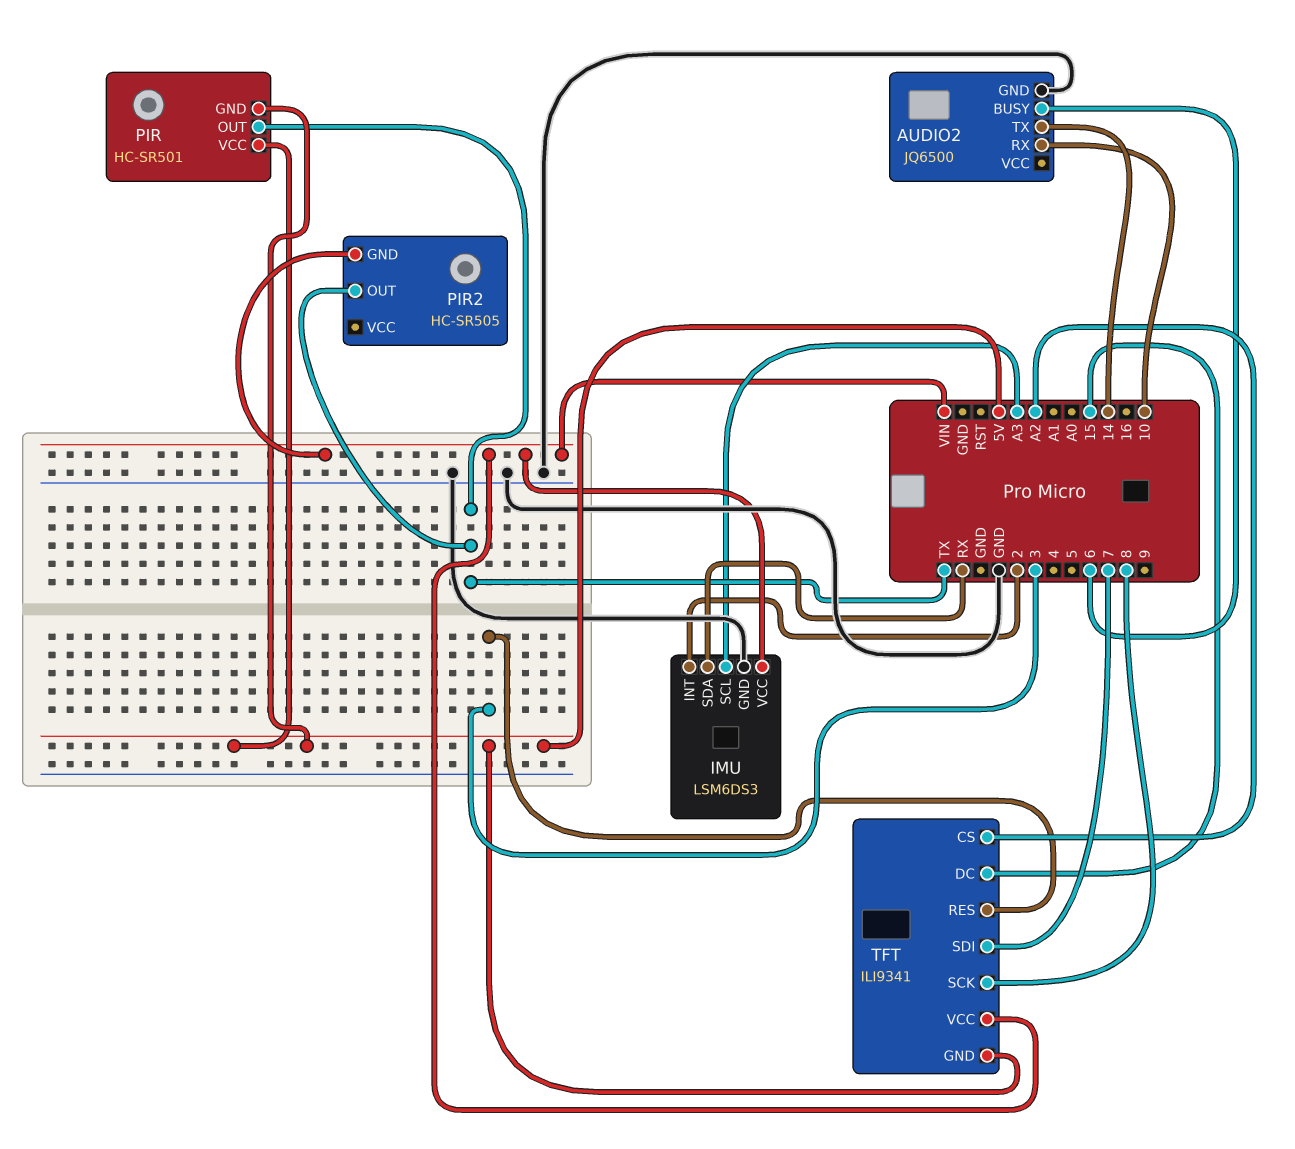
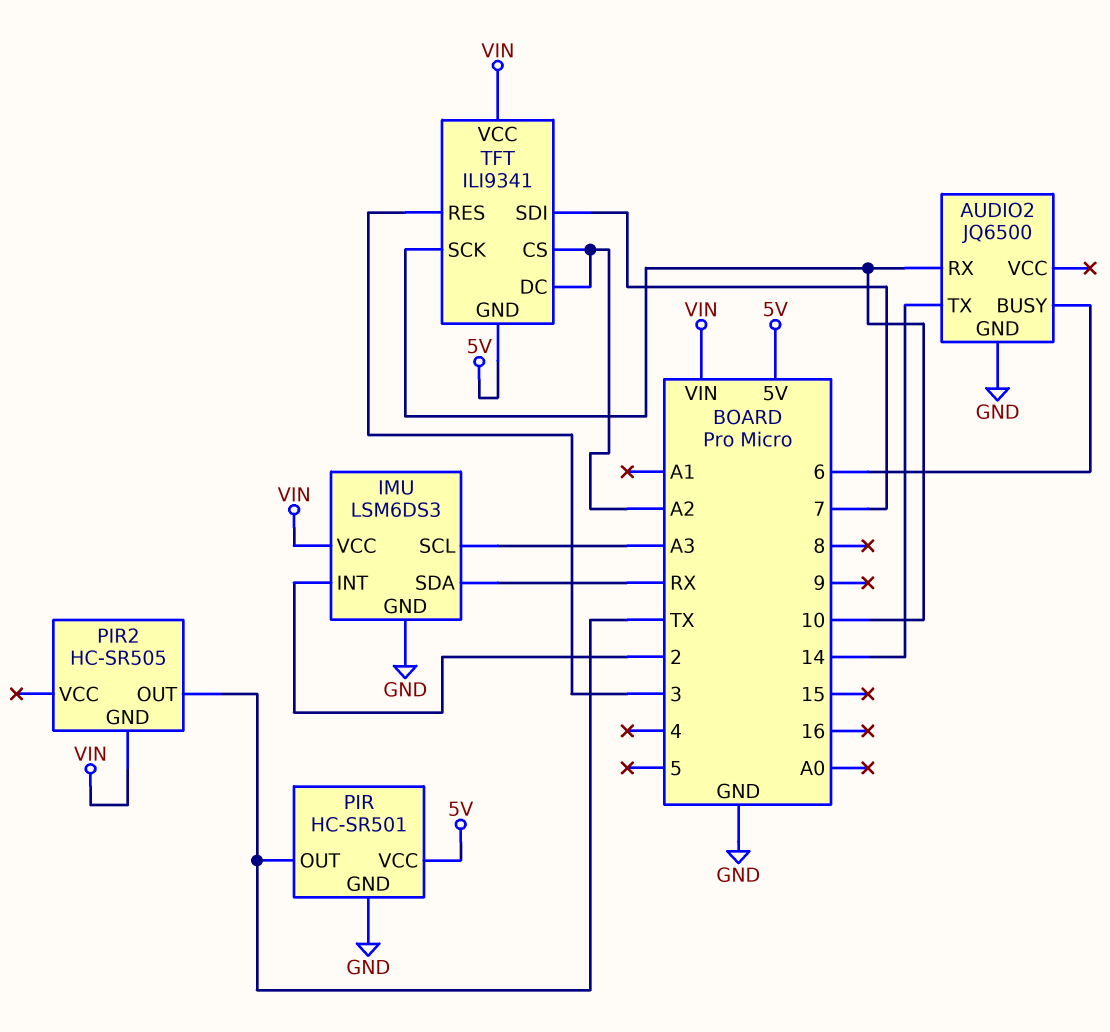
PIR pin GND: 5V -> GND
TFT pin DC: 15 -> A2
TFT pin SCK: 8 -> 10

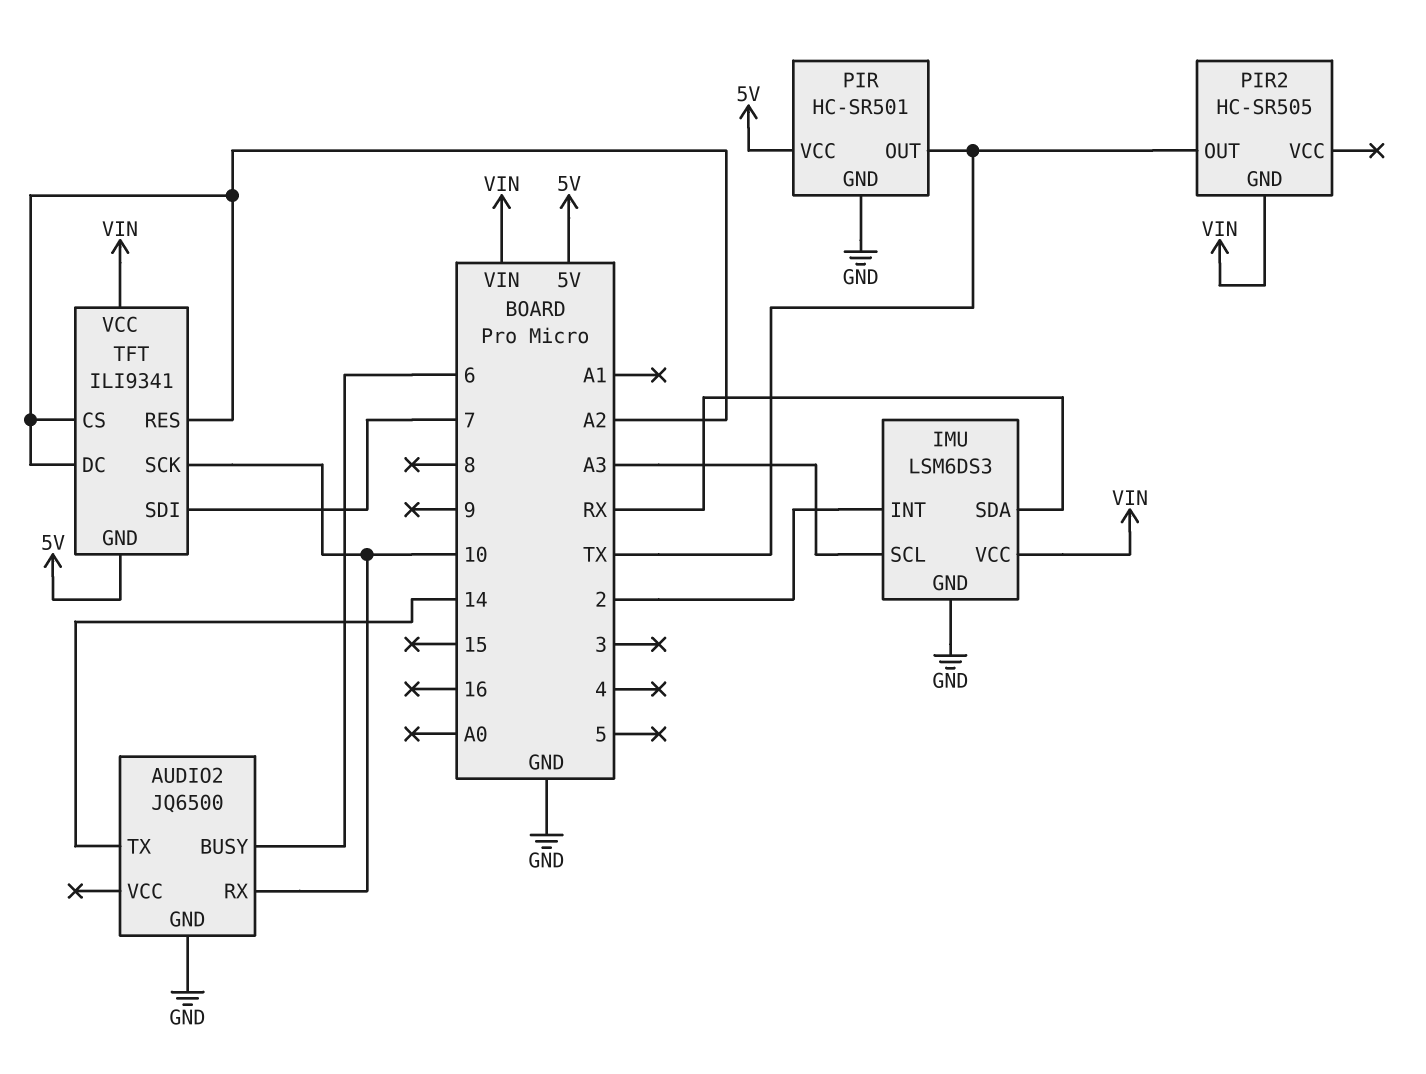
TFT pin RES: 3 -> A2

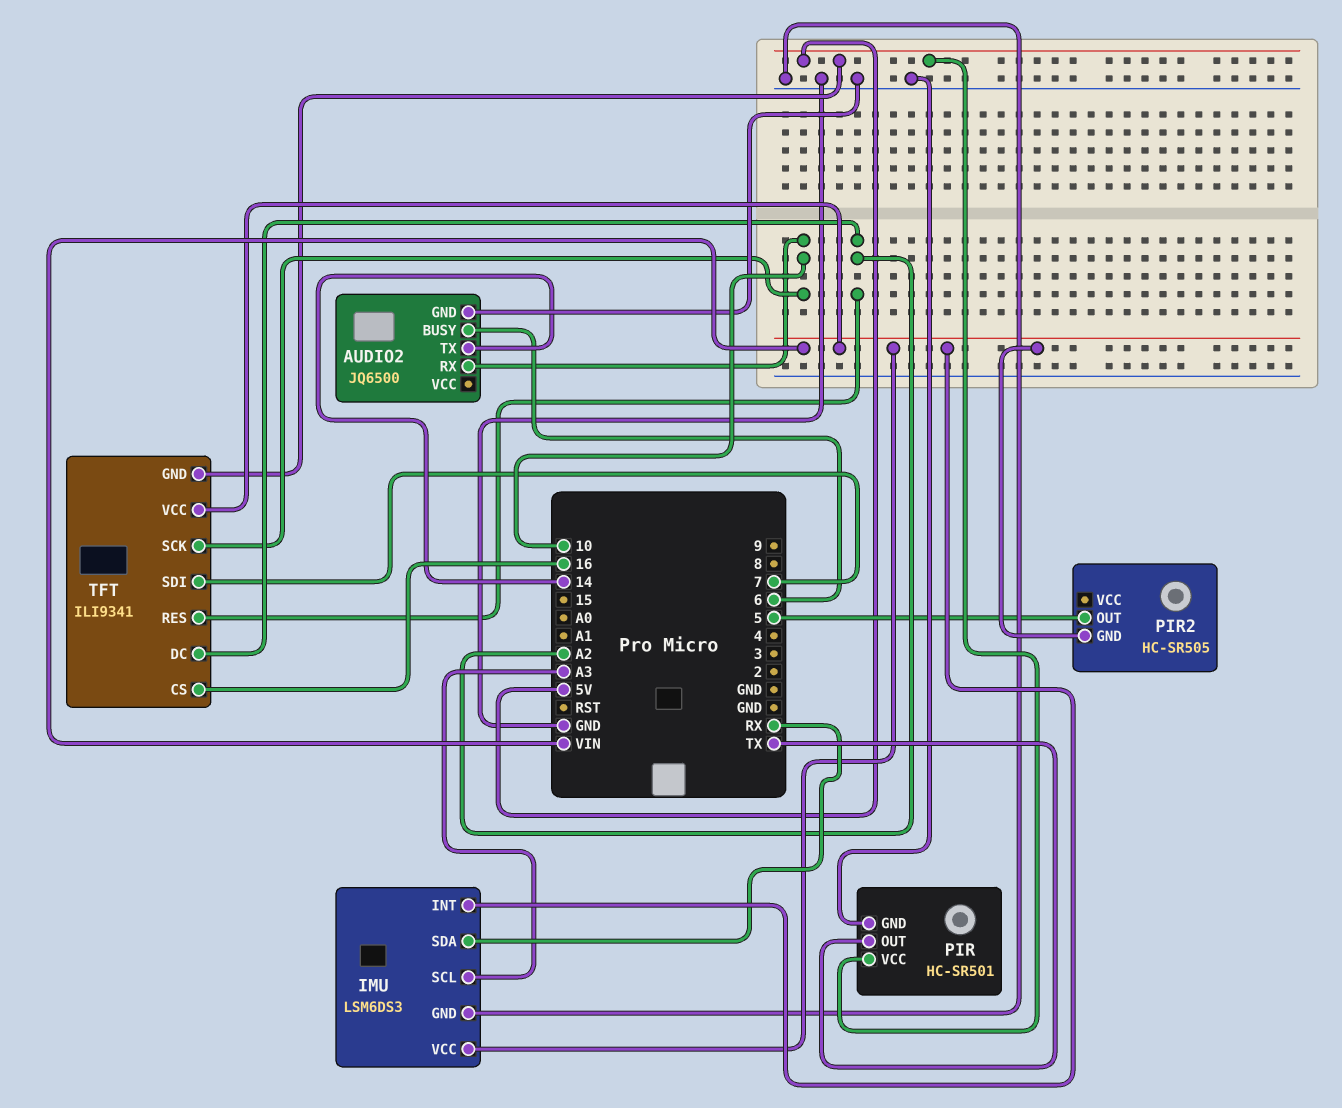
IMU pin INT: 2 -> VIN
PIR2 pin OUT: TX -> 5
TFT pin CS: A2 -> 16

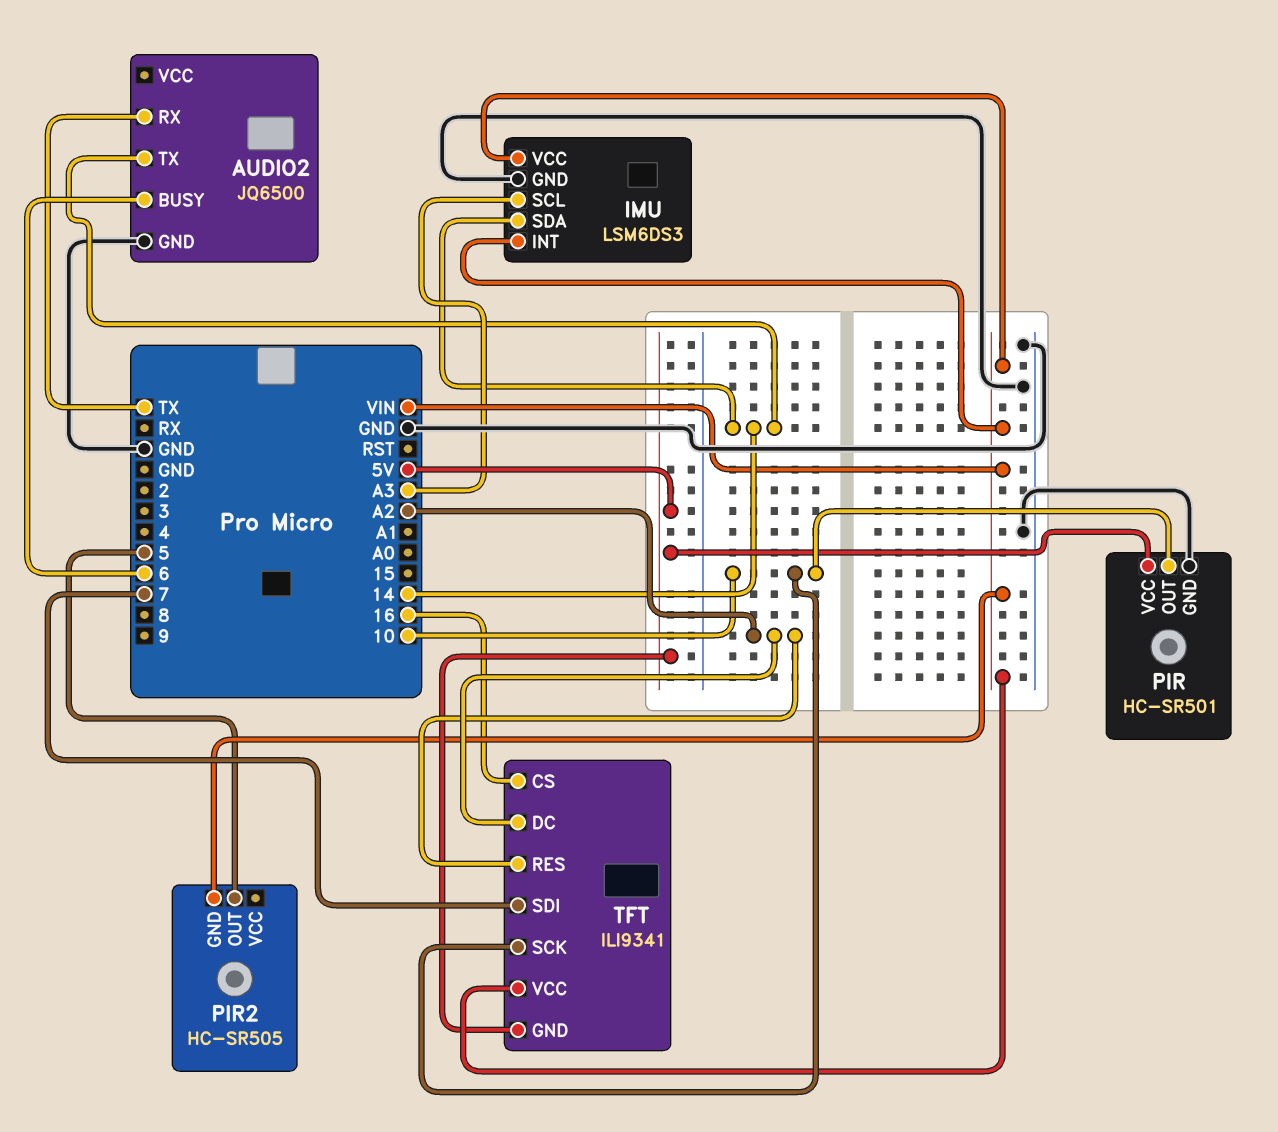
AUDIO2 pin RX: 10 -> TX
IMU pin SDA: RX -> 14
PIR pin OUT: TX -> 10

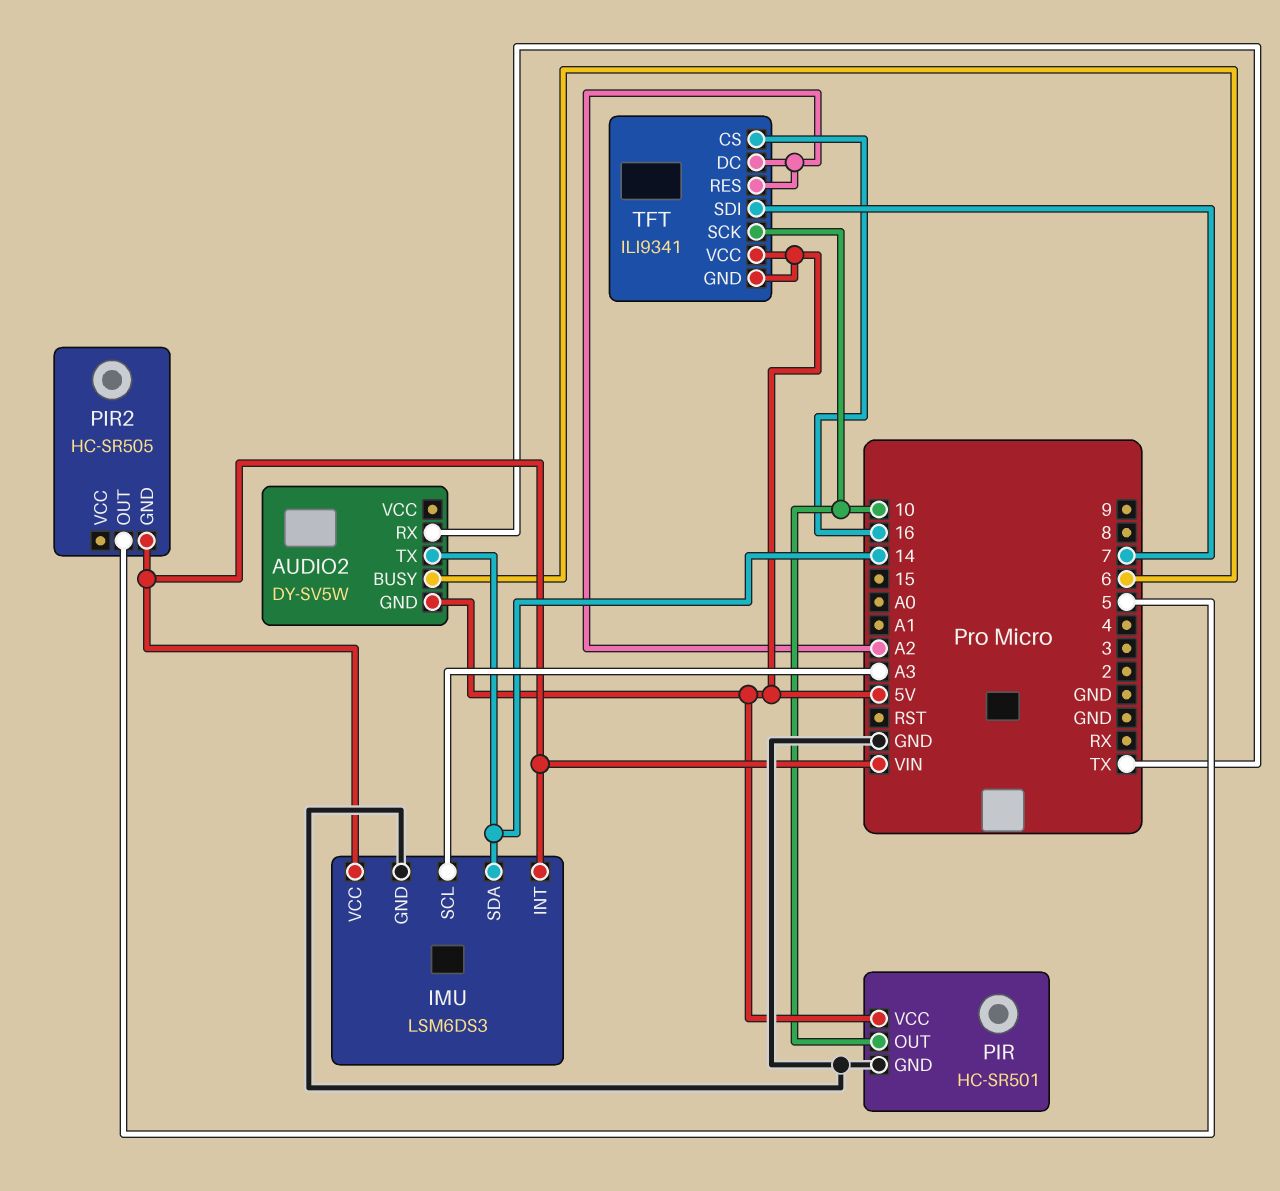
AUDIO2: JQ6500 -> DY-SV5W
AUDIO2 pin GND: GND -> 5V
TFT pin VCC: VIN -> 5V

